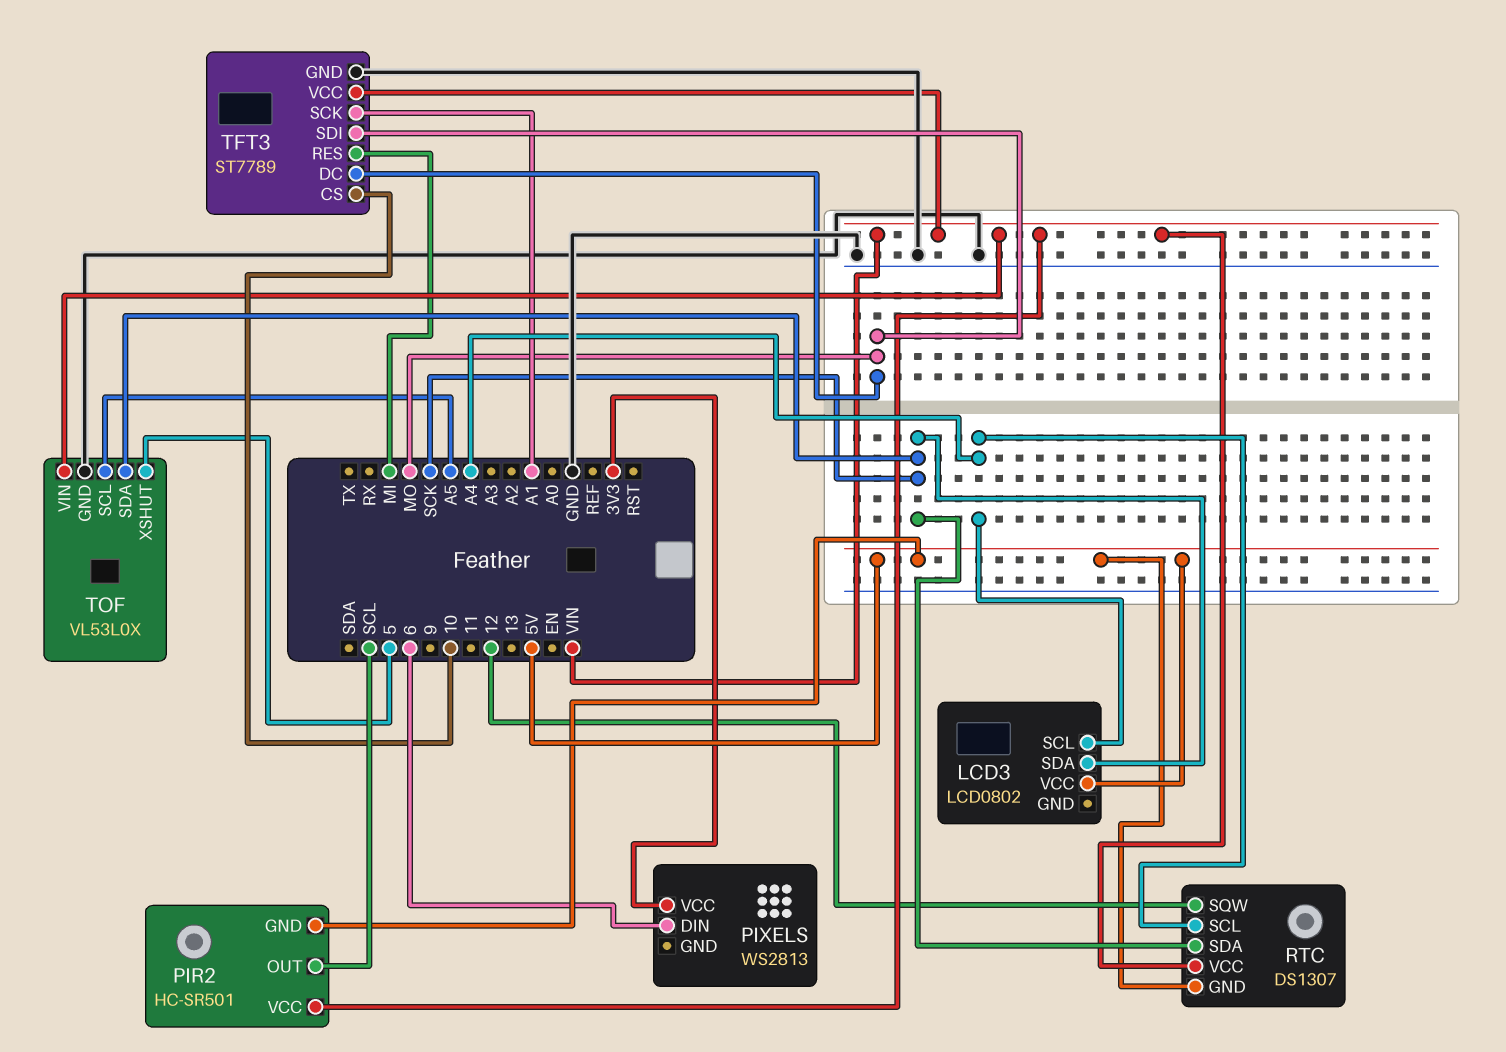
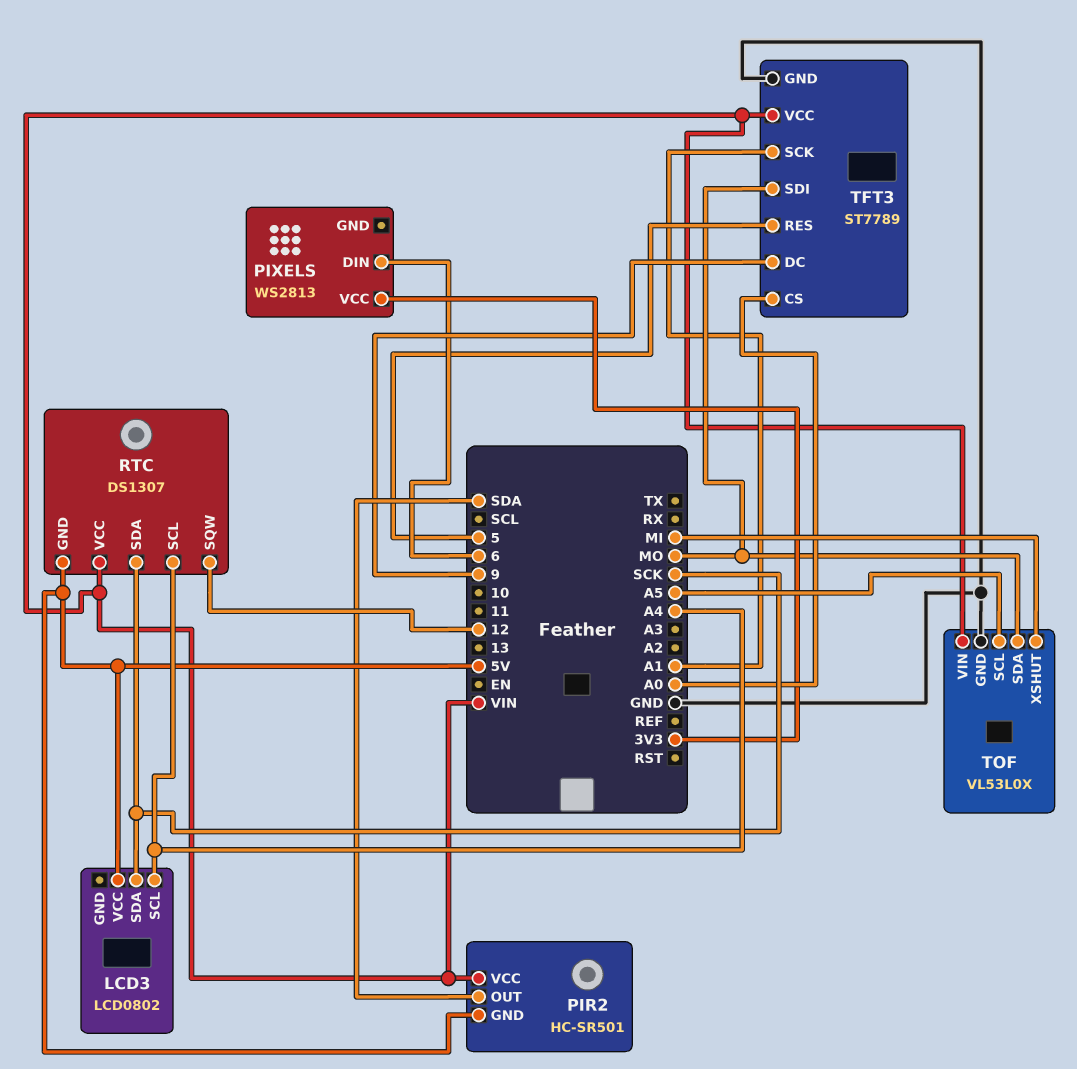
PIR2 pin OUT: SCL -> SDA
TFT3 pin CS: 10 -> A0
TFT3 pin DC: MO -> 9
TFT3 pin RES: MI -> 5
TOF pin SDA: SCK -> MO
TOF pin XSHUT: 5 -> MI

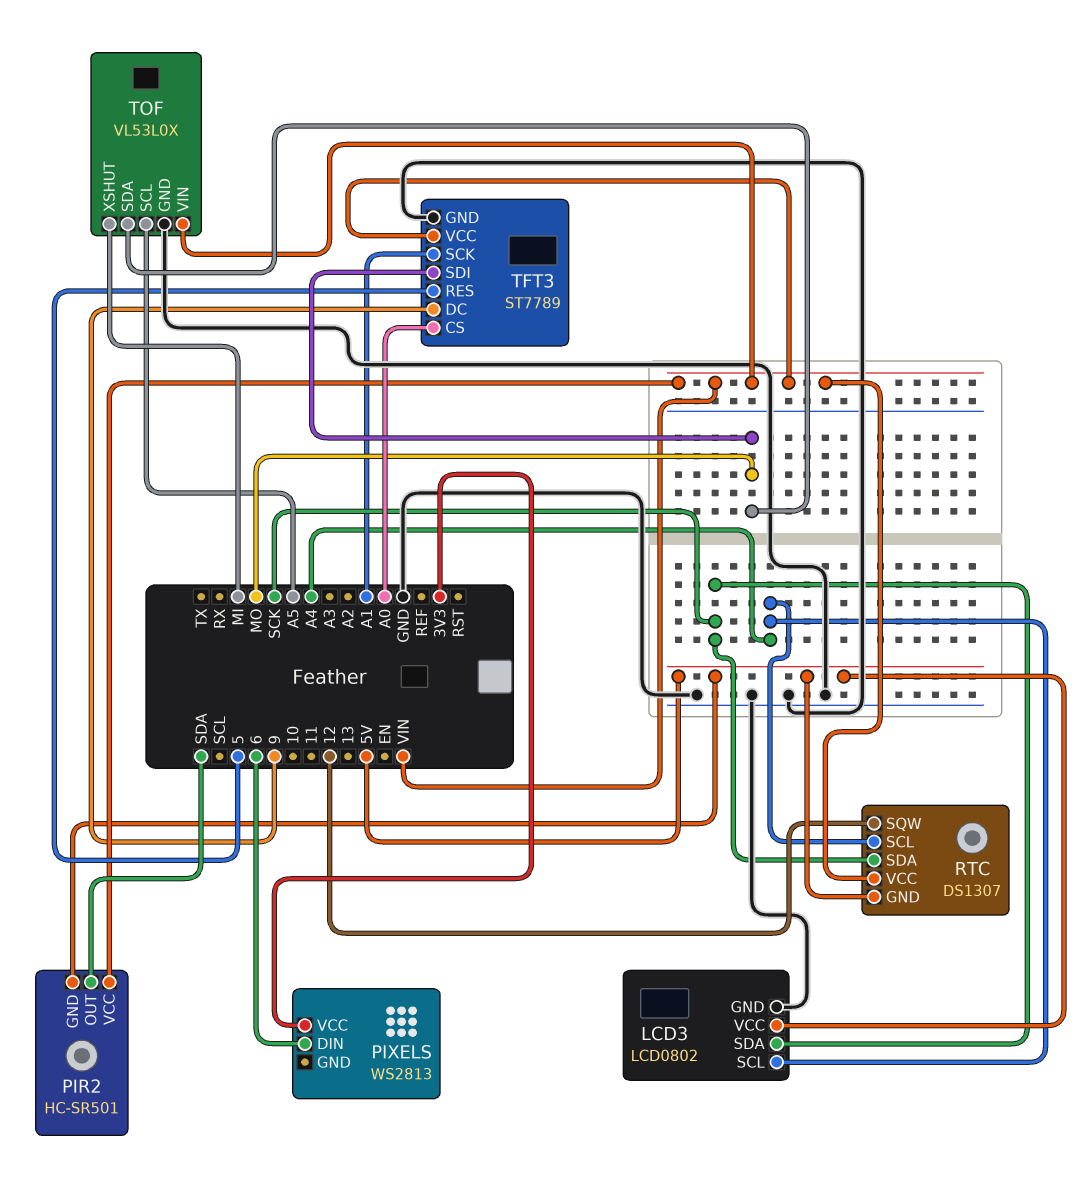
LCD3 pin GND: none -> GND

